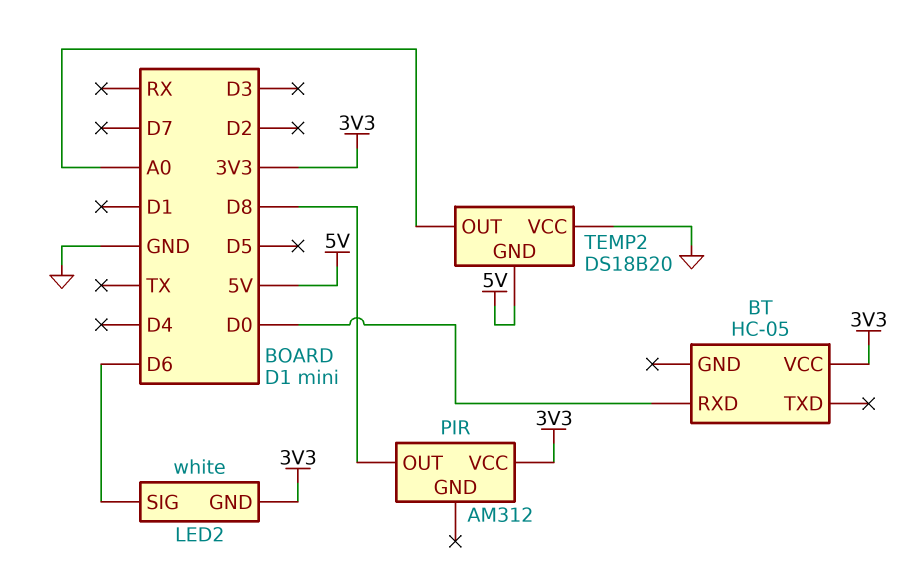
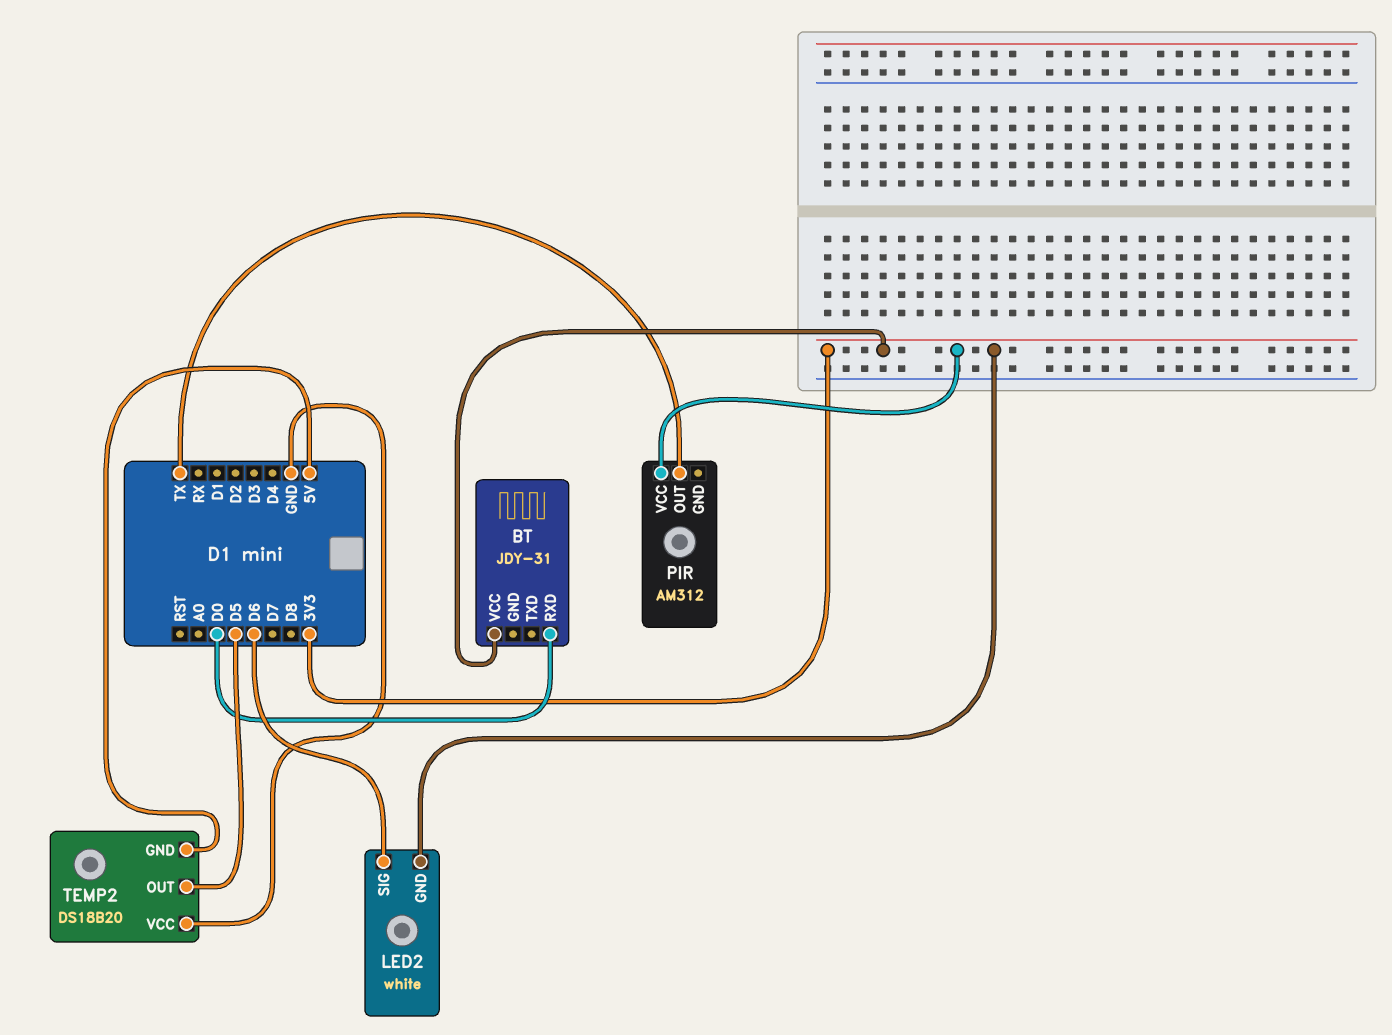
BT: HC-05 -> JDY-31
PIR pin OUT: D8 -> TX
TEMP2 pin OUT: A0 -> D5

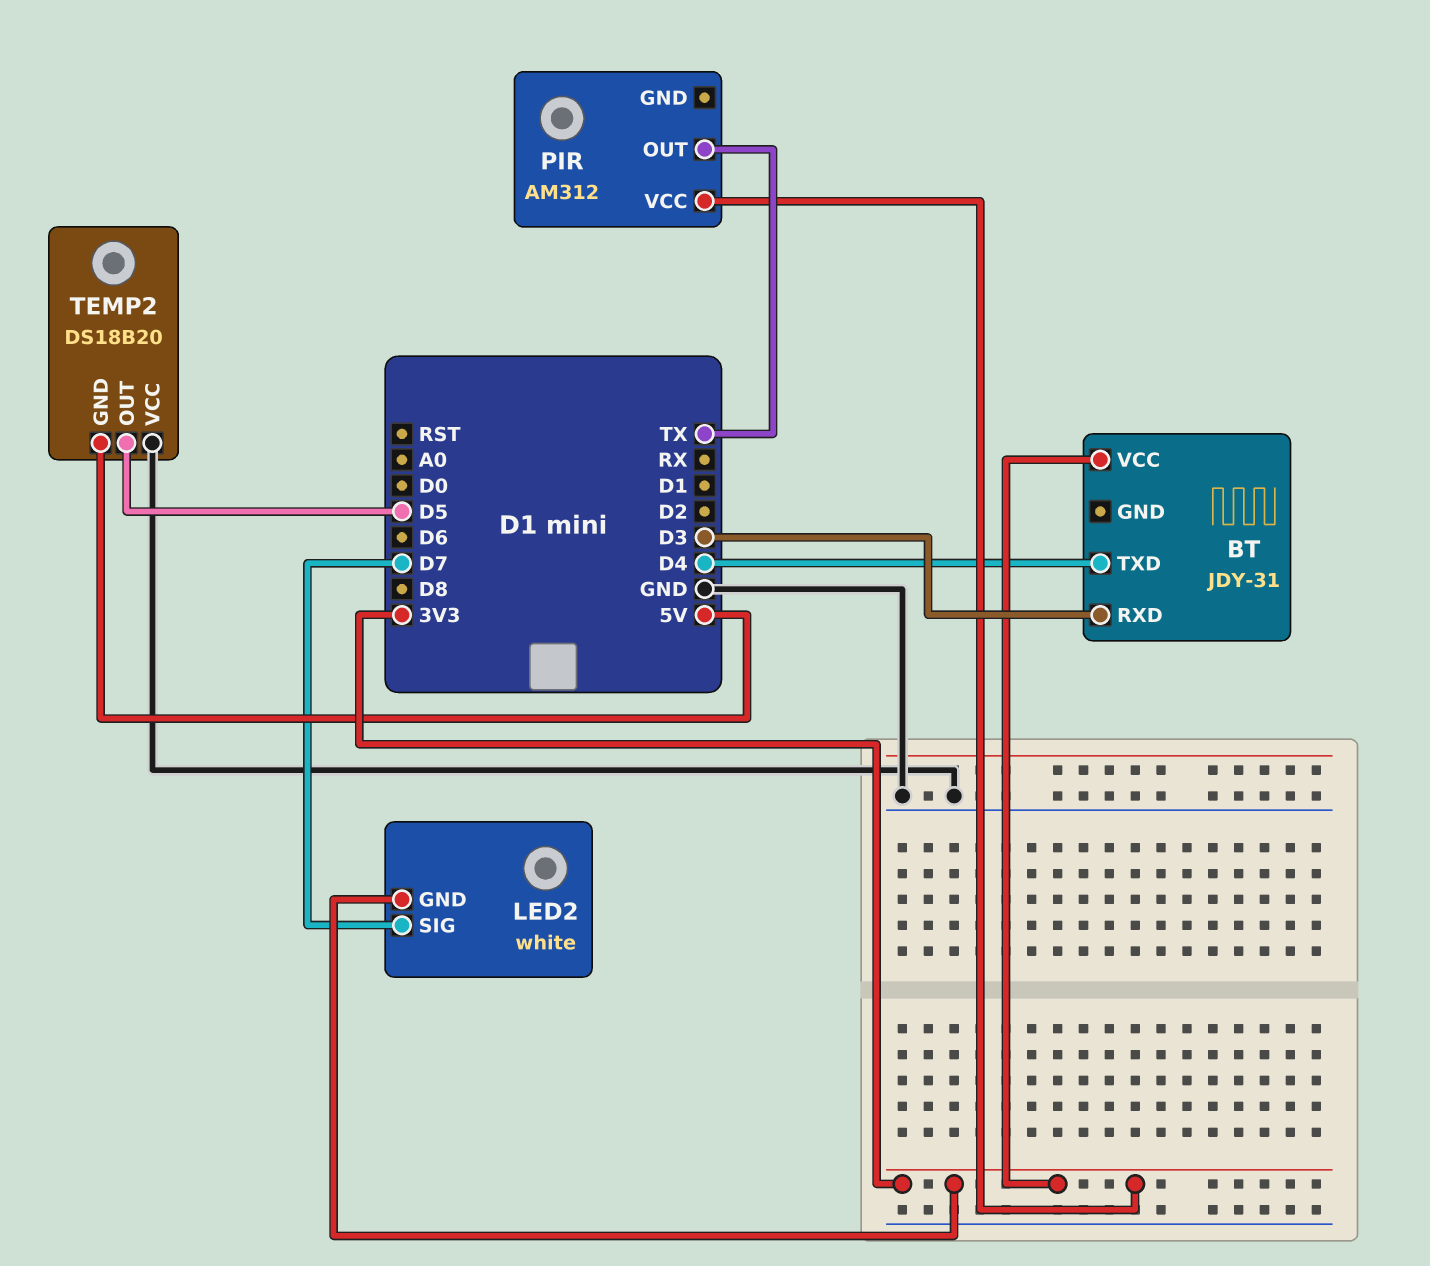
BT pin RXD: D0 -> D3
BT pin TXD: none -> D4
LED2 pin SIG: D6 -> D7

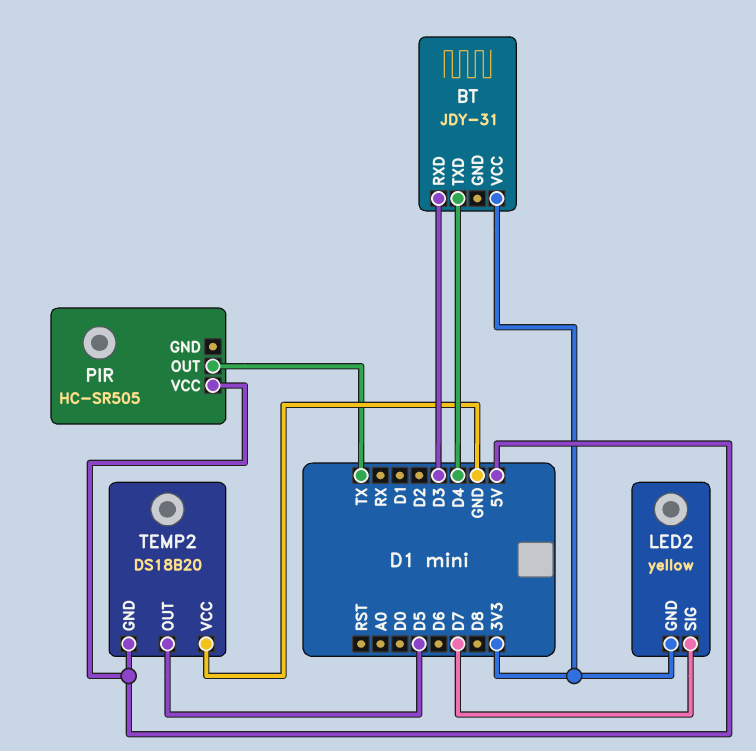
LED2: white -> yellow
PIR: AM312 -> HC-SR505
PIR pin VCC: 3V3 -> 5V

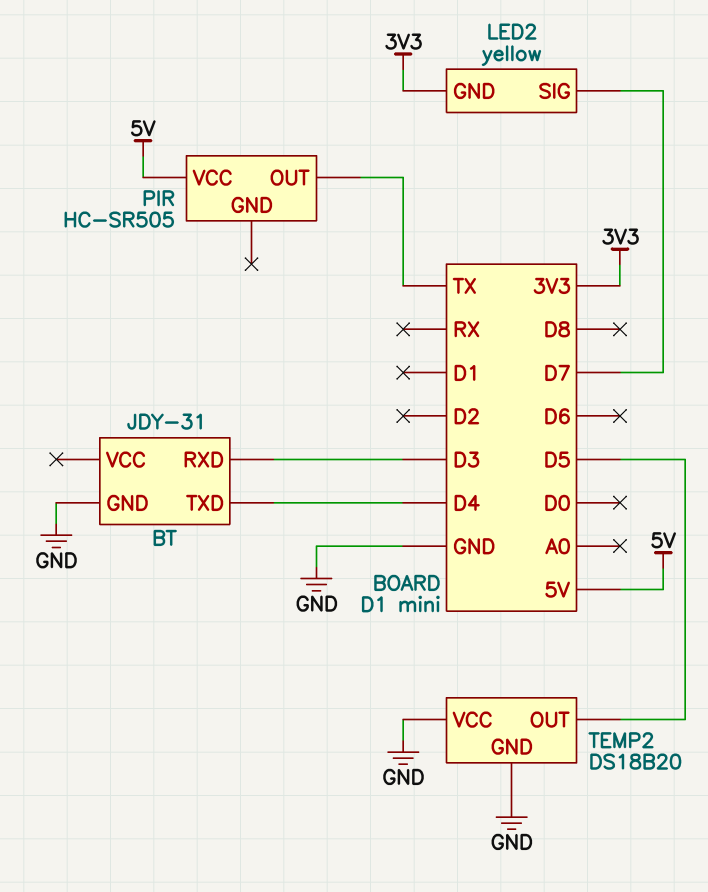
BT pin GND: none -> GND
BT pin VCC: 3V3 -> none
TEMP2 pin GND: 5V -> GND

